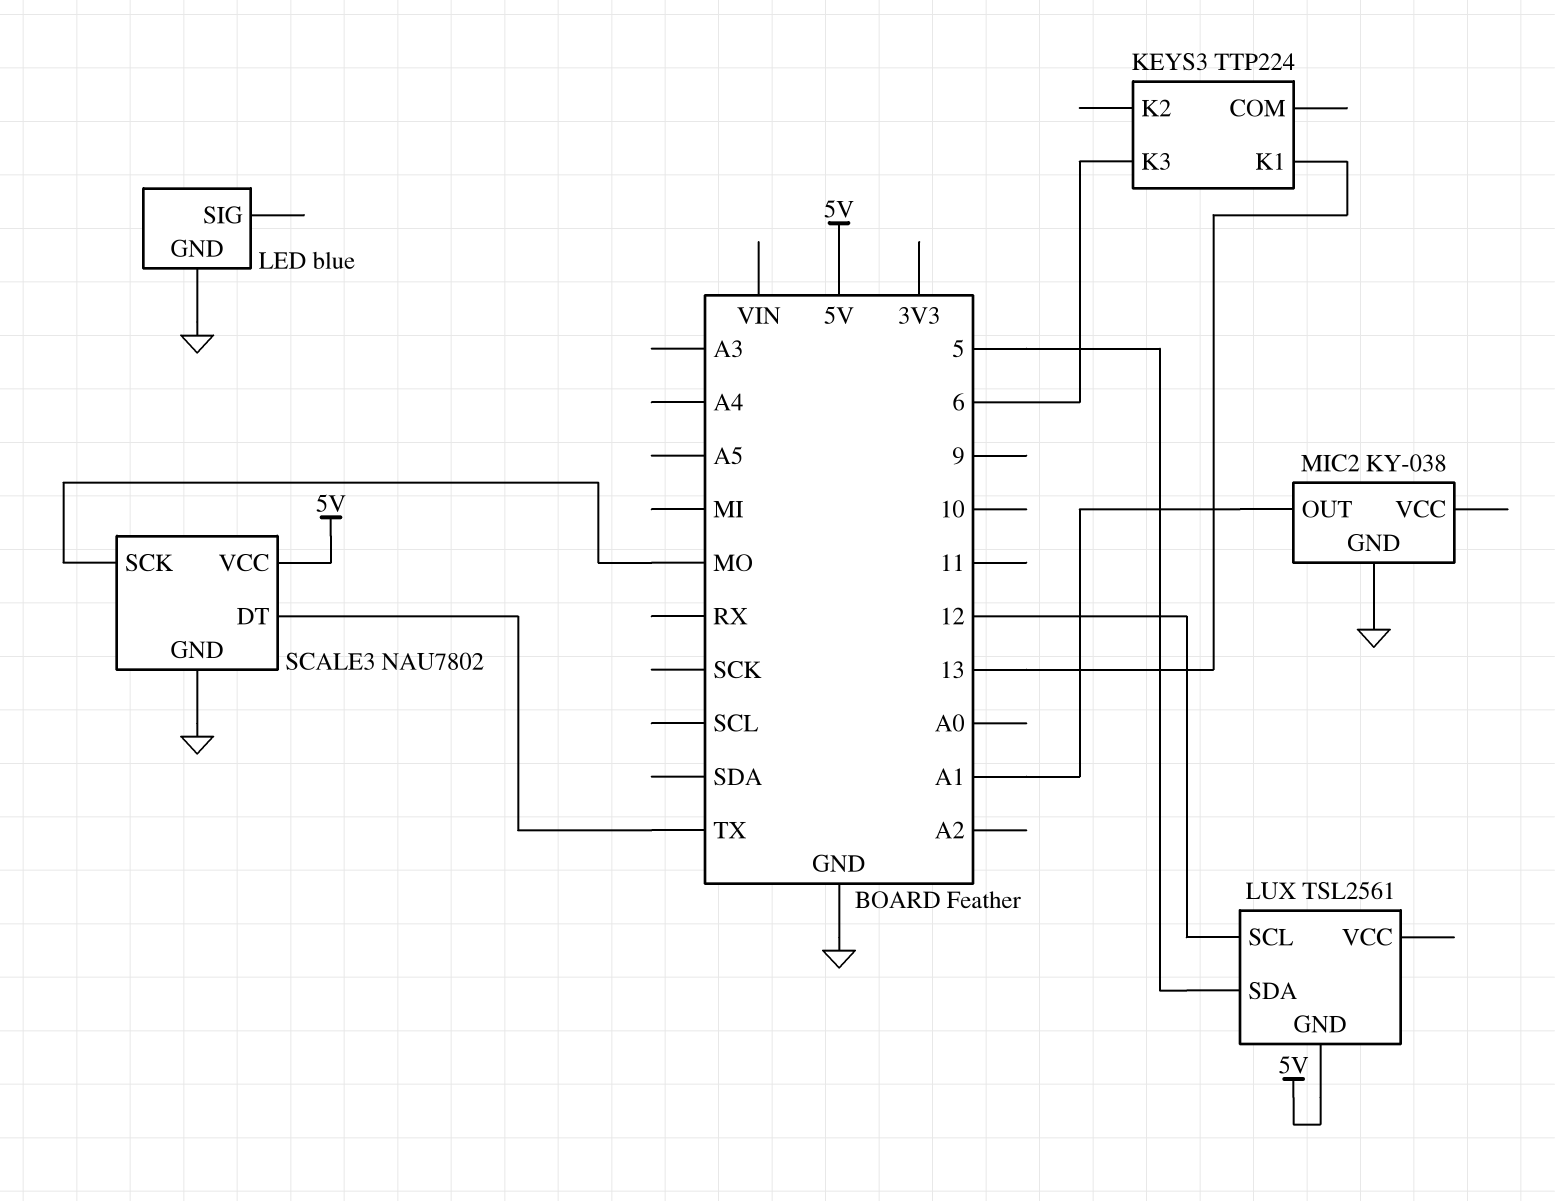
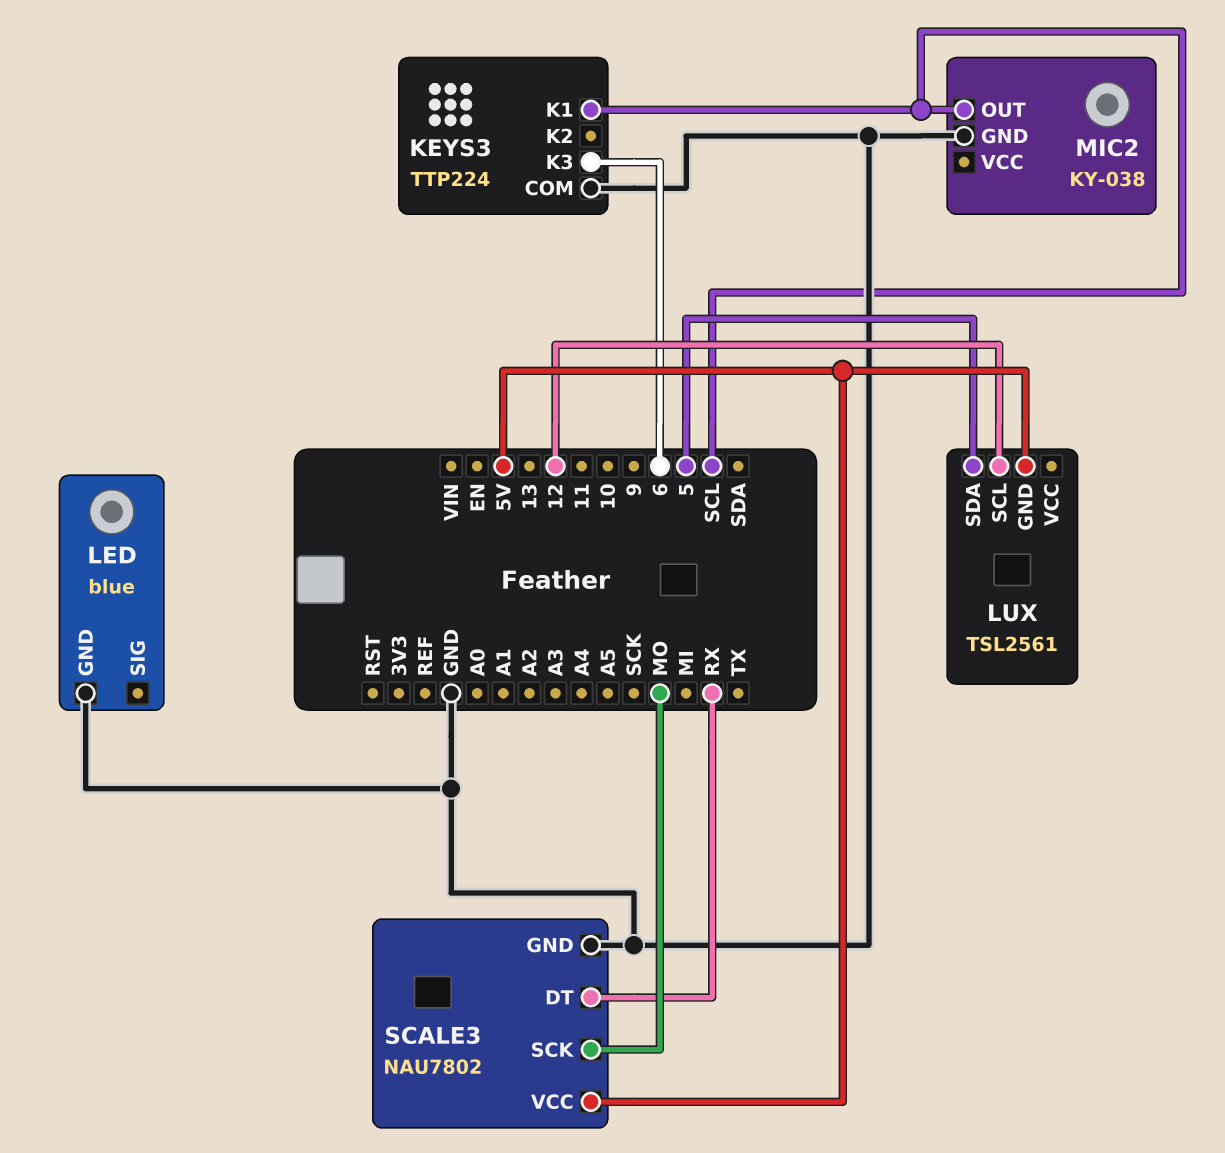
KEYS3 pin COM: none -> GND
KEYS3 pin K1: 13 -> SCL
MIC2 pin OUT: A1 -> SCL
SCALE3 pin DT: TX -> RX

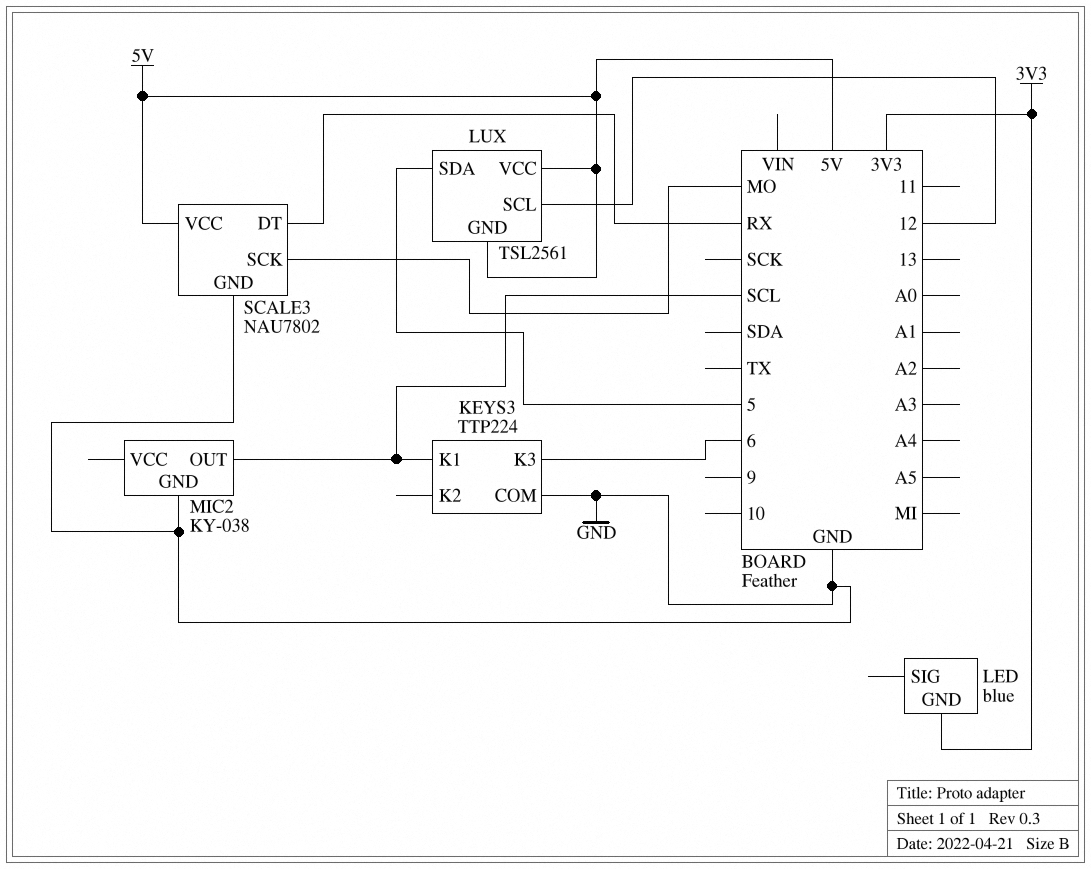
LED pin GND: GND -> 3V3
LUX pin VCC: none -> 5V

